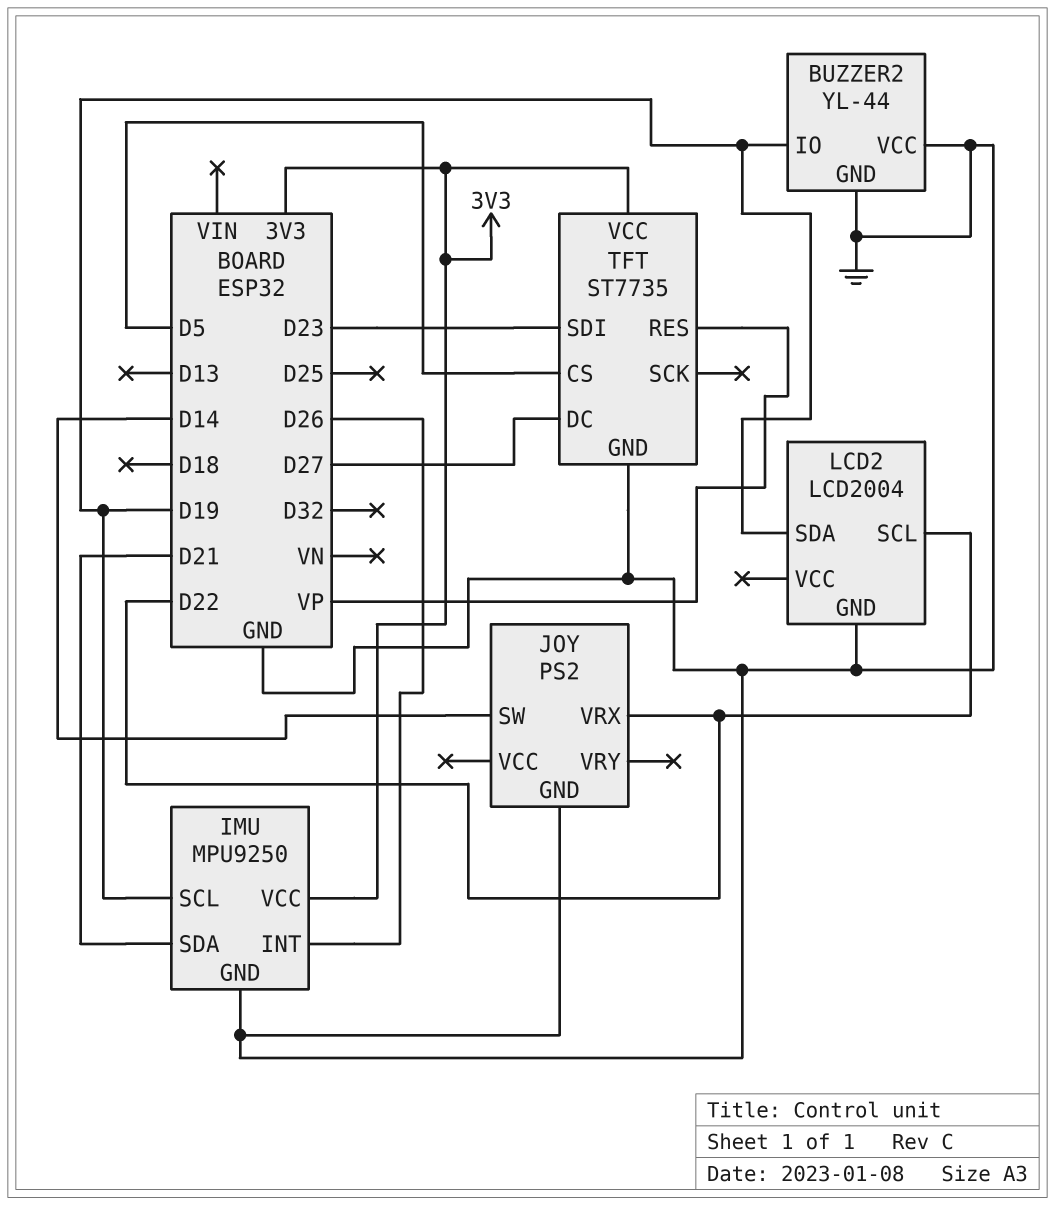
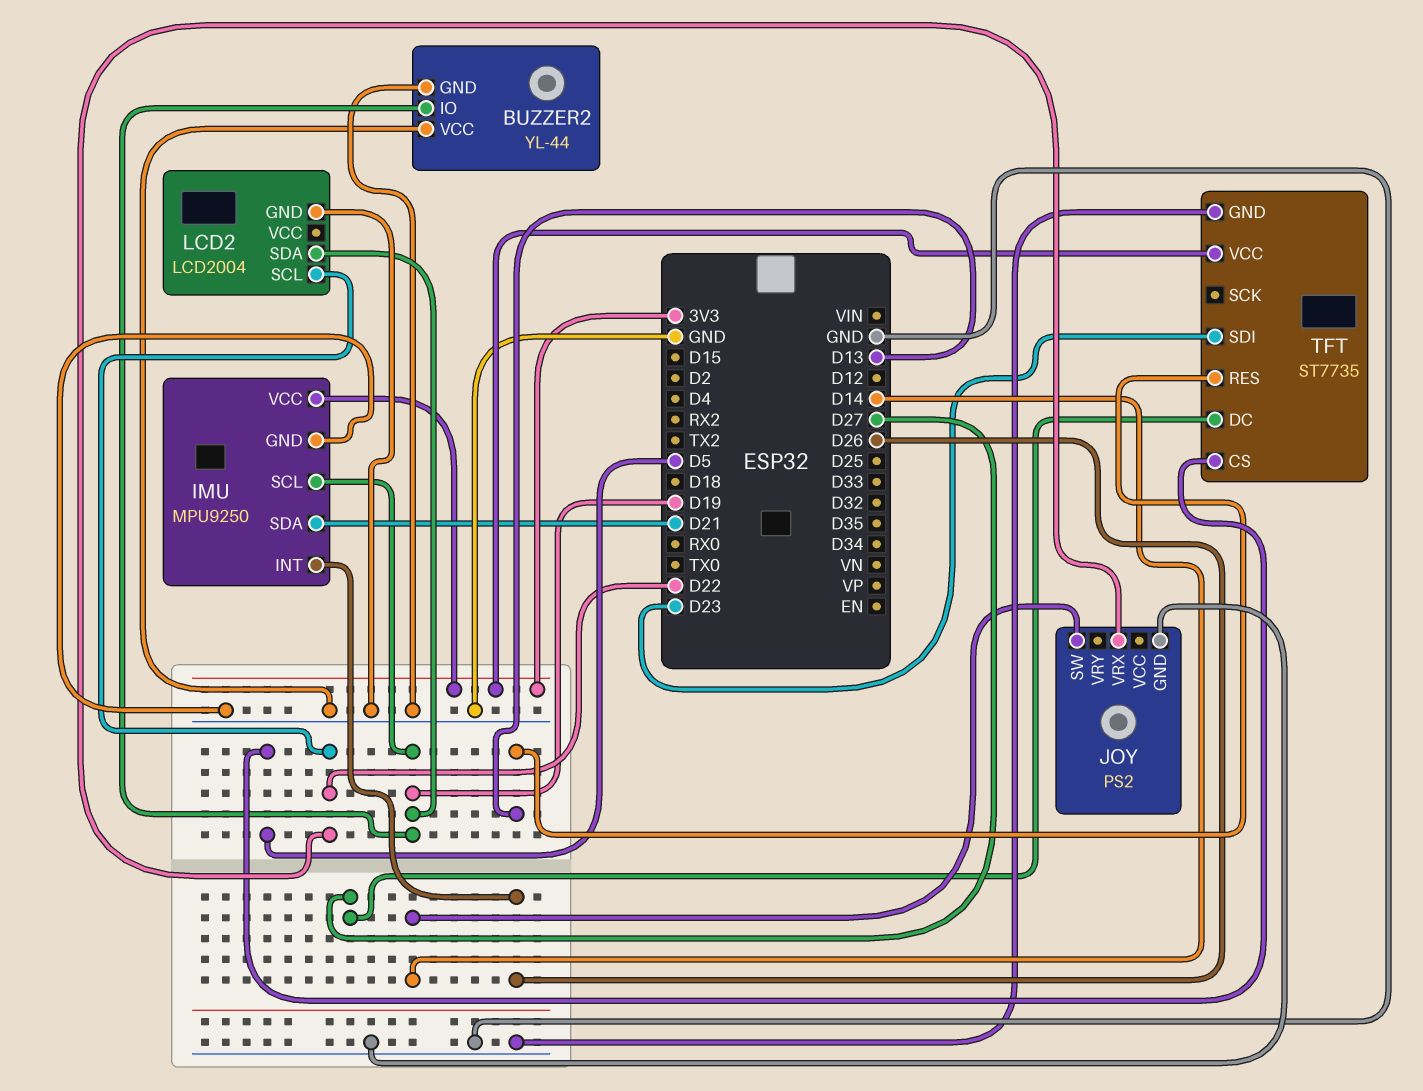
TFT pin RES: VP -> D13

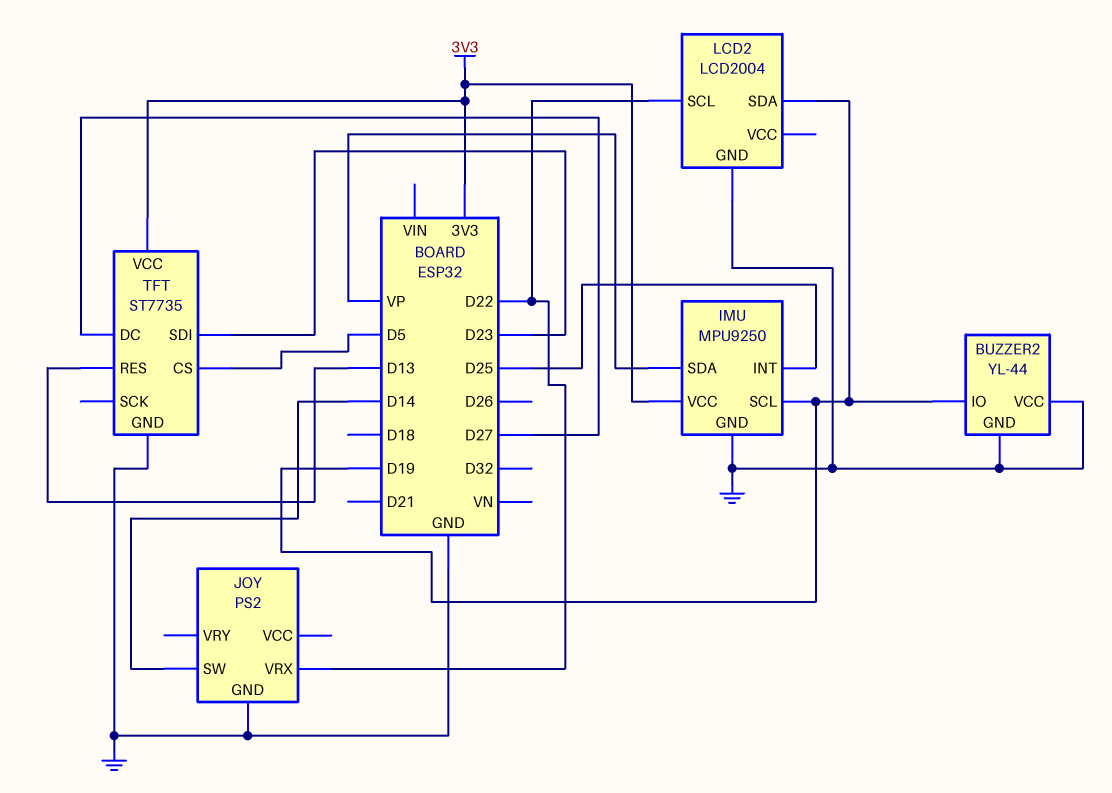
IMU pin INT: D26 -> D25
IMU pin SDA: D21 -> VP

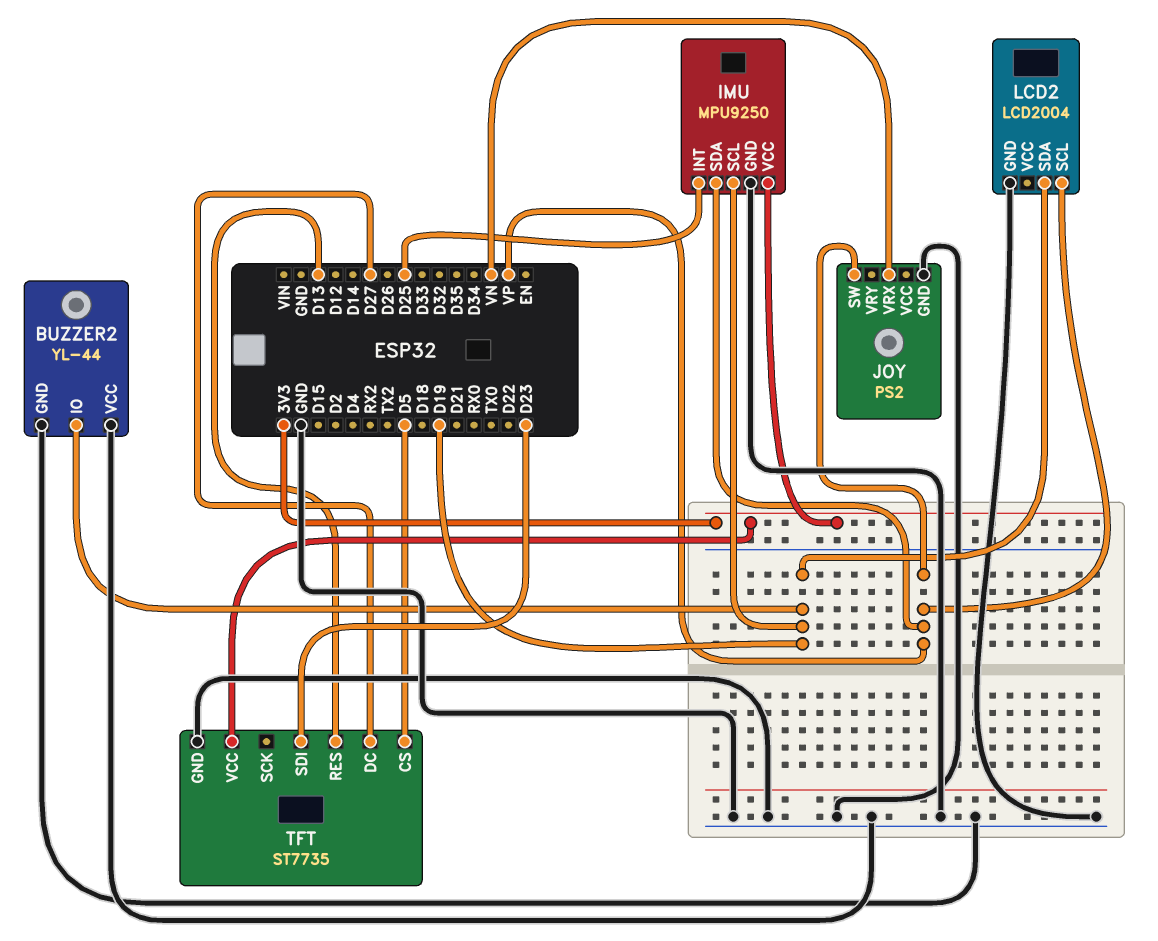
JOY pin SW: D14 -> VP
JOY pin VRX: D22 -> VN
LCD2 pin SCL: D22 -> VP

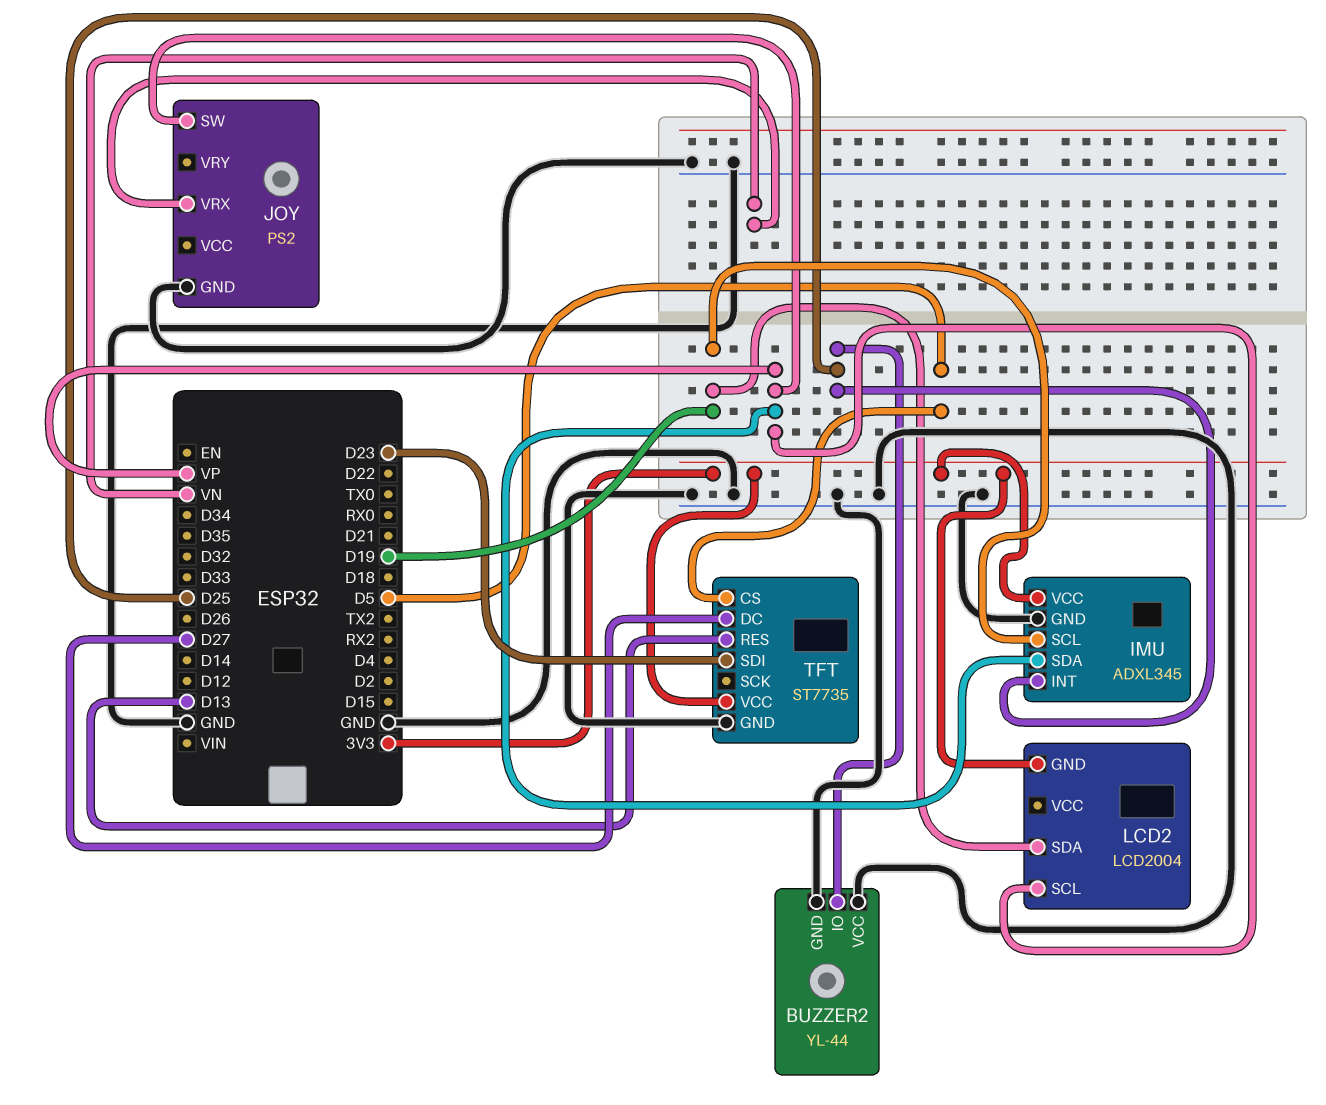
BUZZER2 pin IO: D19 -> D25
IMU: MPU9250 -> ADXL345
LCD2 pin GND: GND -> 3V3

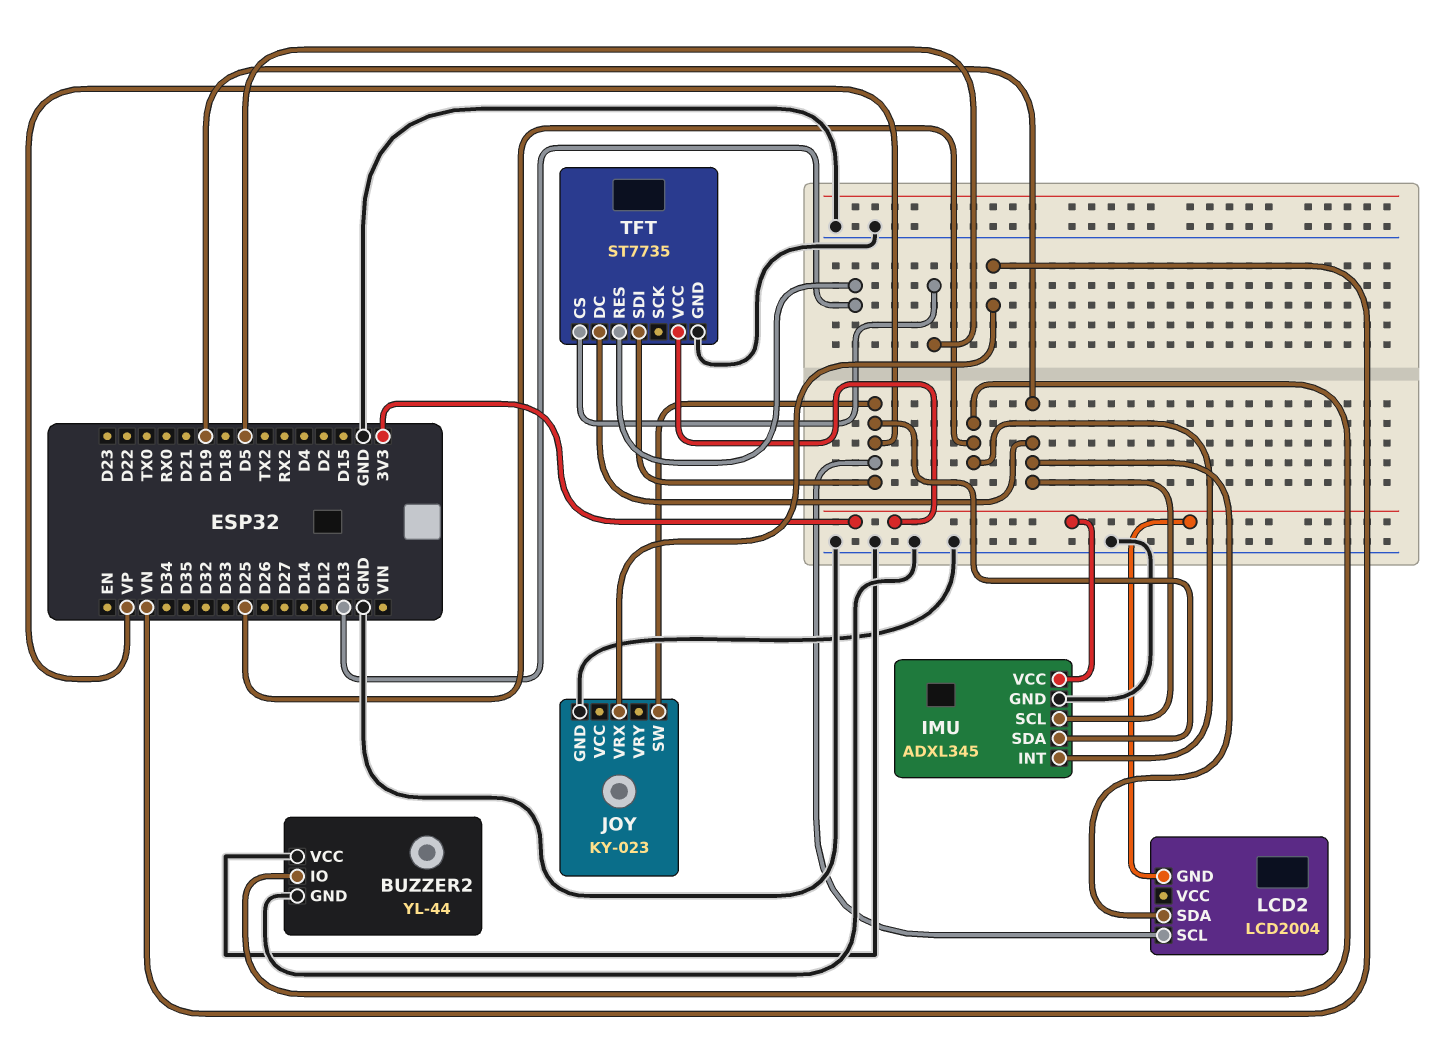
JOY: PS2 -> KY-023
TFT pin DC: D27 -> D19
TFT pin SDI: D23 -> VP

